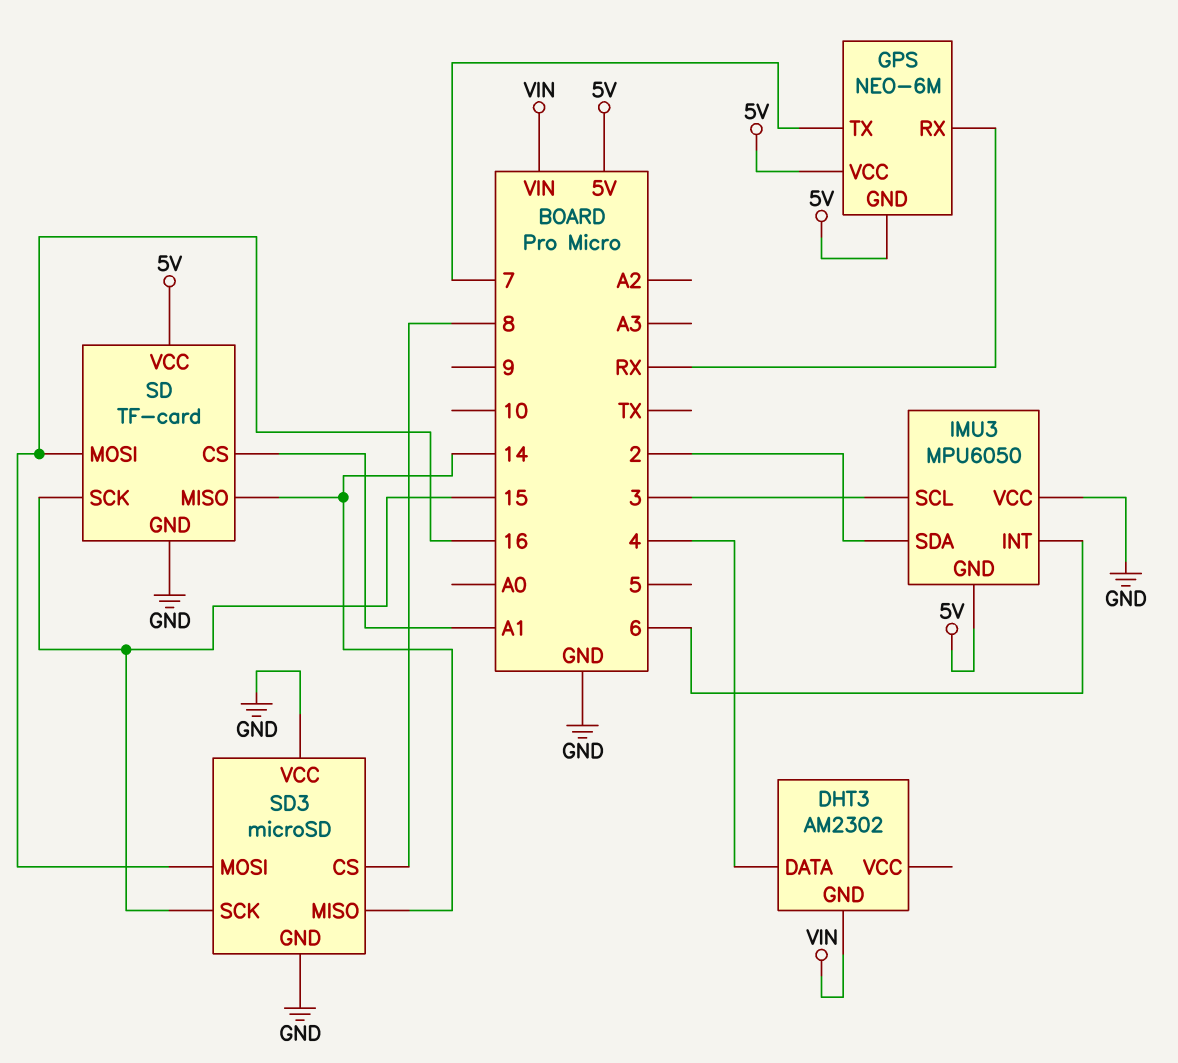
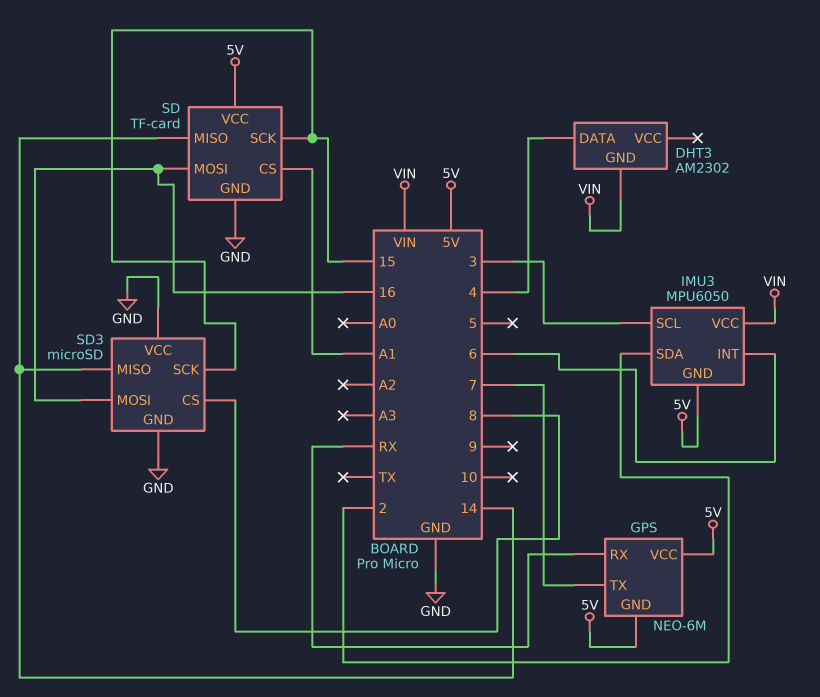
IMU3 pin VCC: GND -> VIN

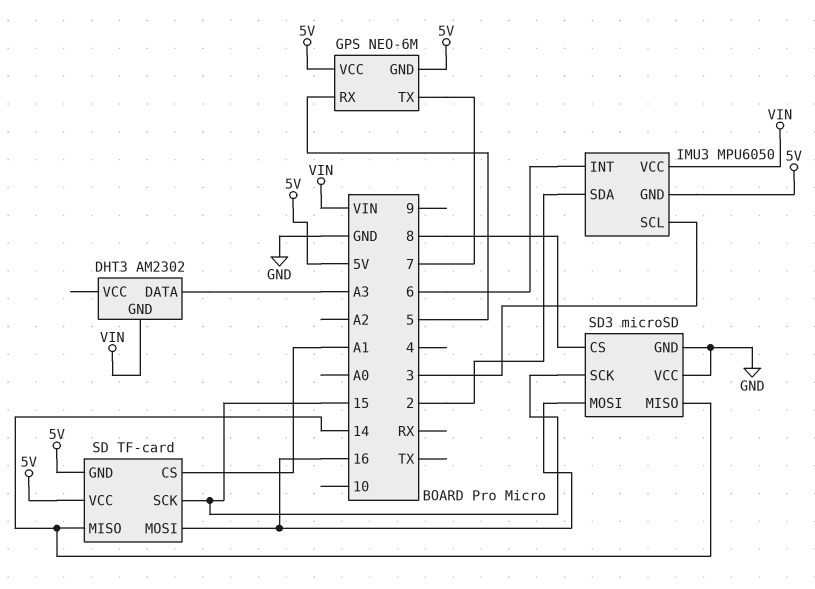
DHT3 pin DATA: 4 -> A3
GPS pin RX: RX -> 5
SD pin GND: GND -> 5V

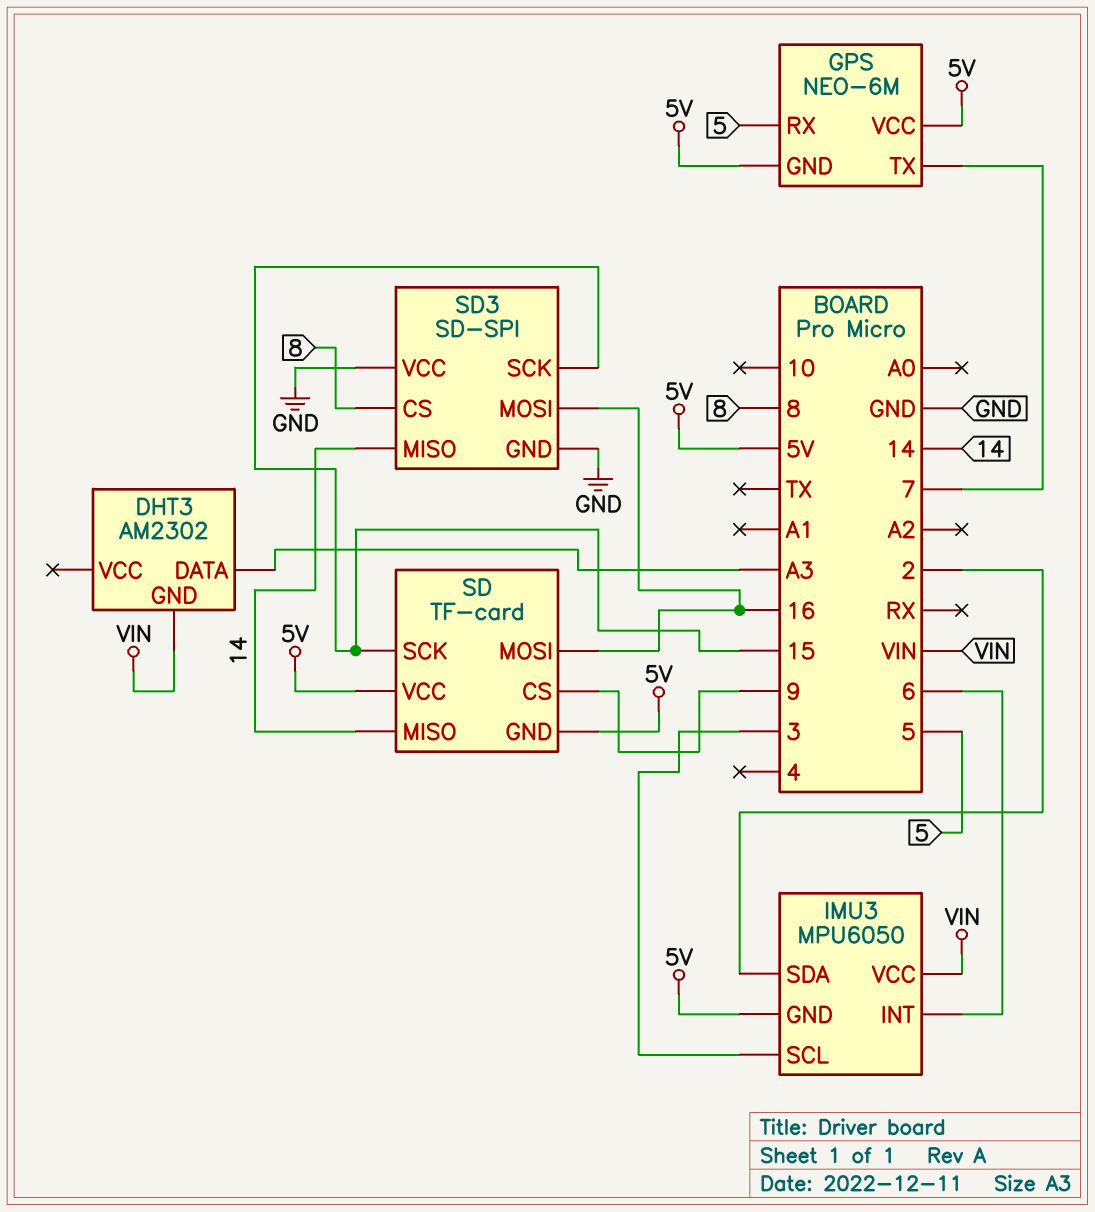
SD pin CS: A1 -> 9
SD3: microSD -> SD-SPI

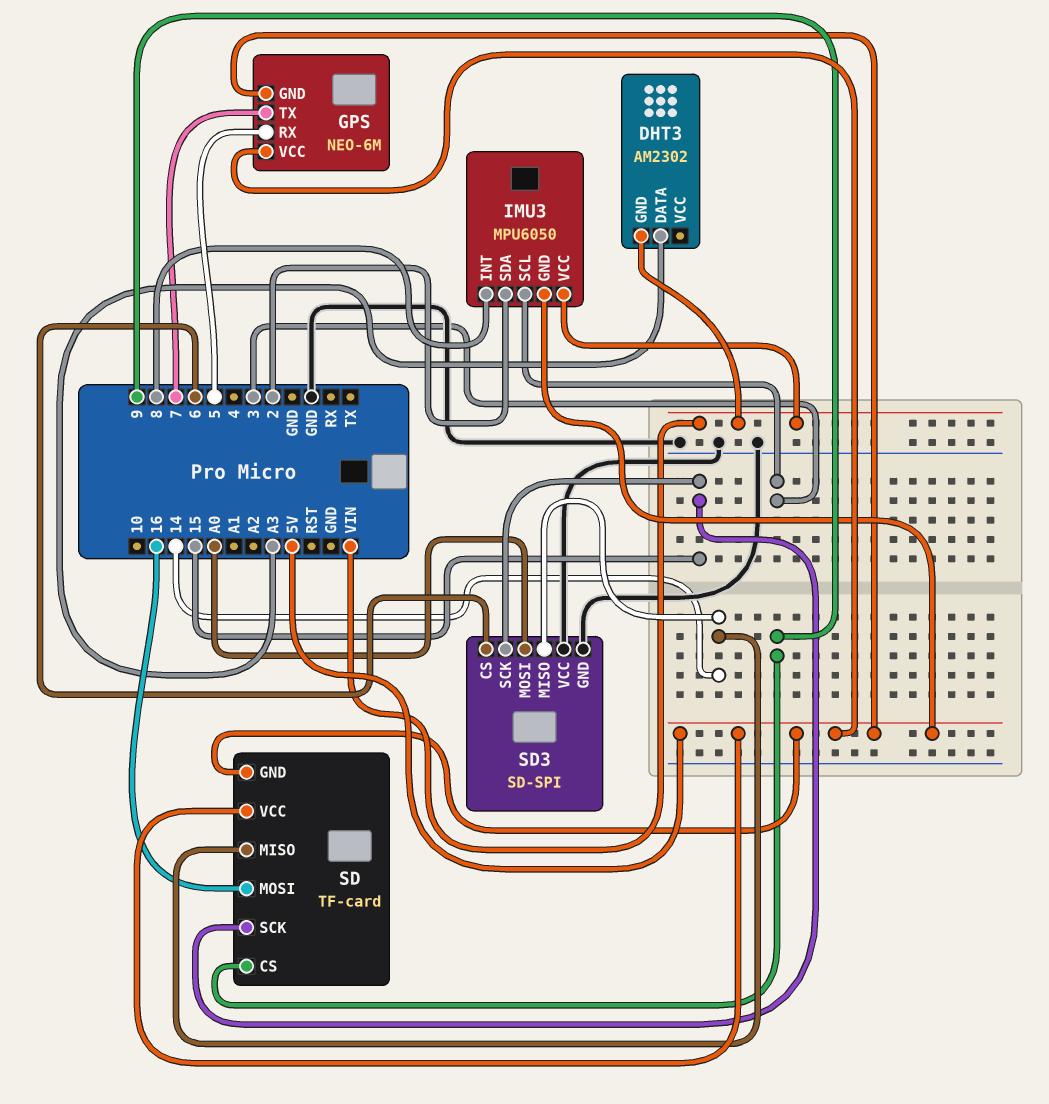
IMU3 pin INT: 6 -> 8
SD3 pin CS: 8 -> 6
SD3 pin MOSI: 16 -> A0

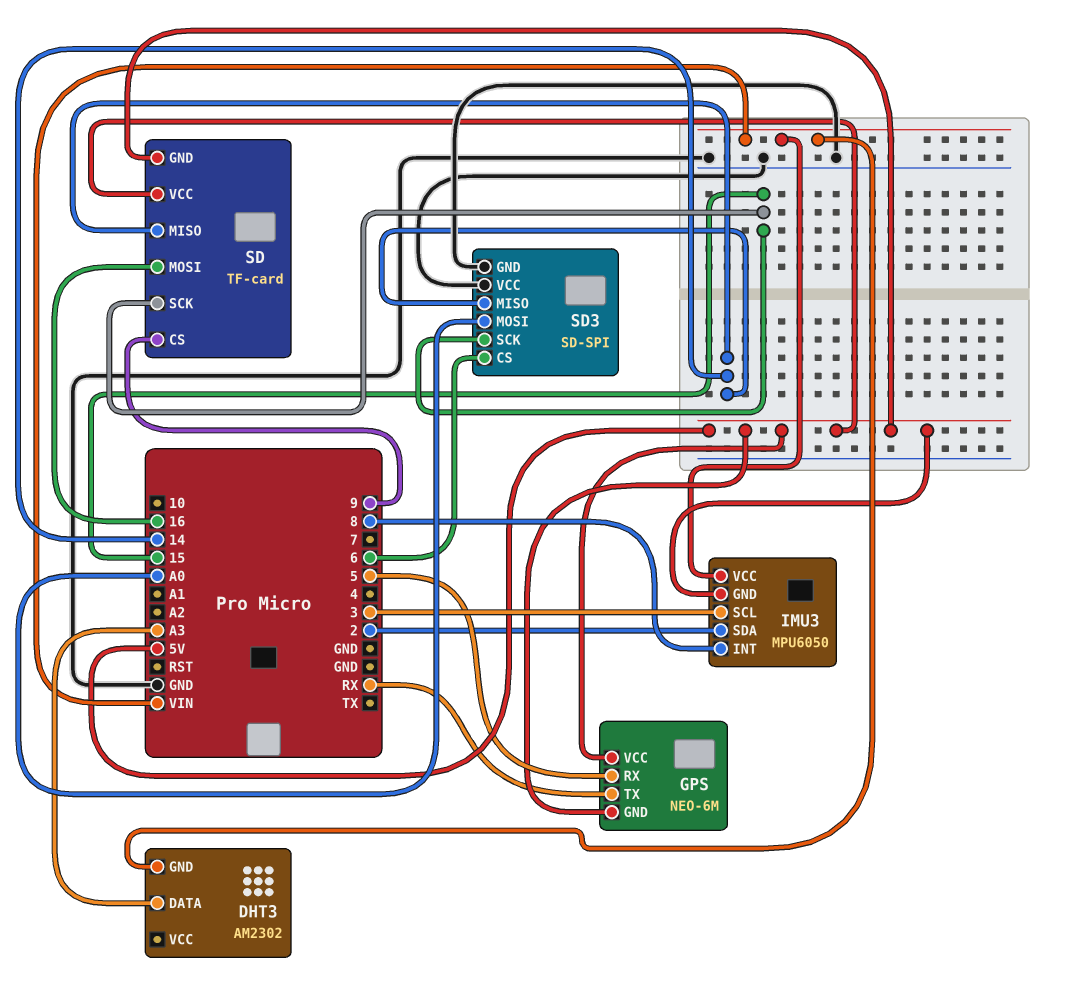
GPS pin TX: 7 -> RX

